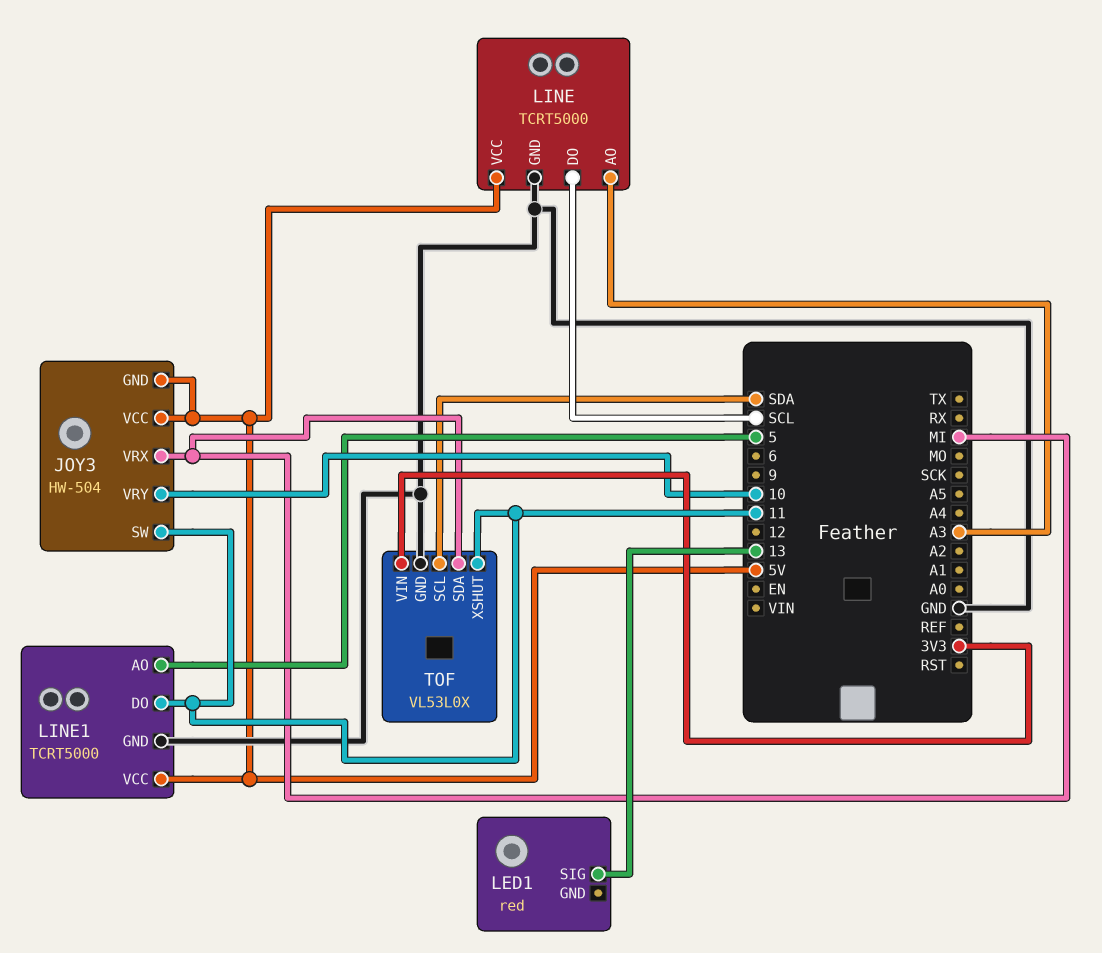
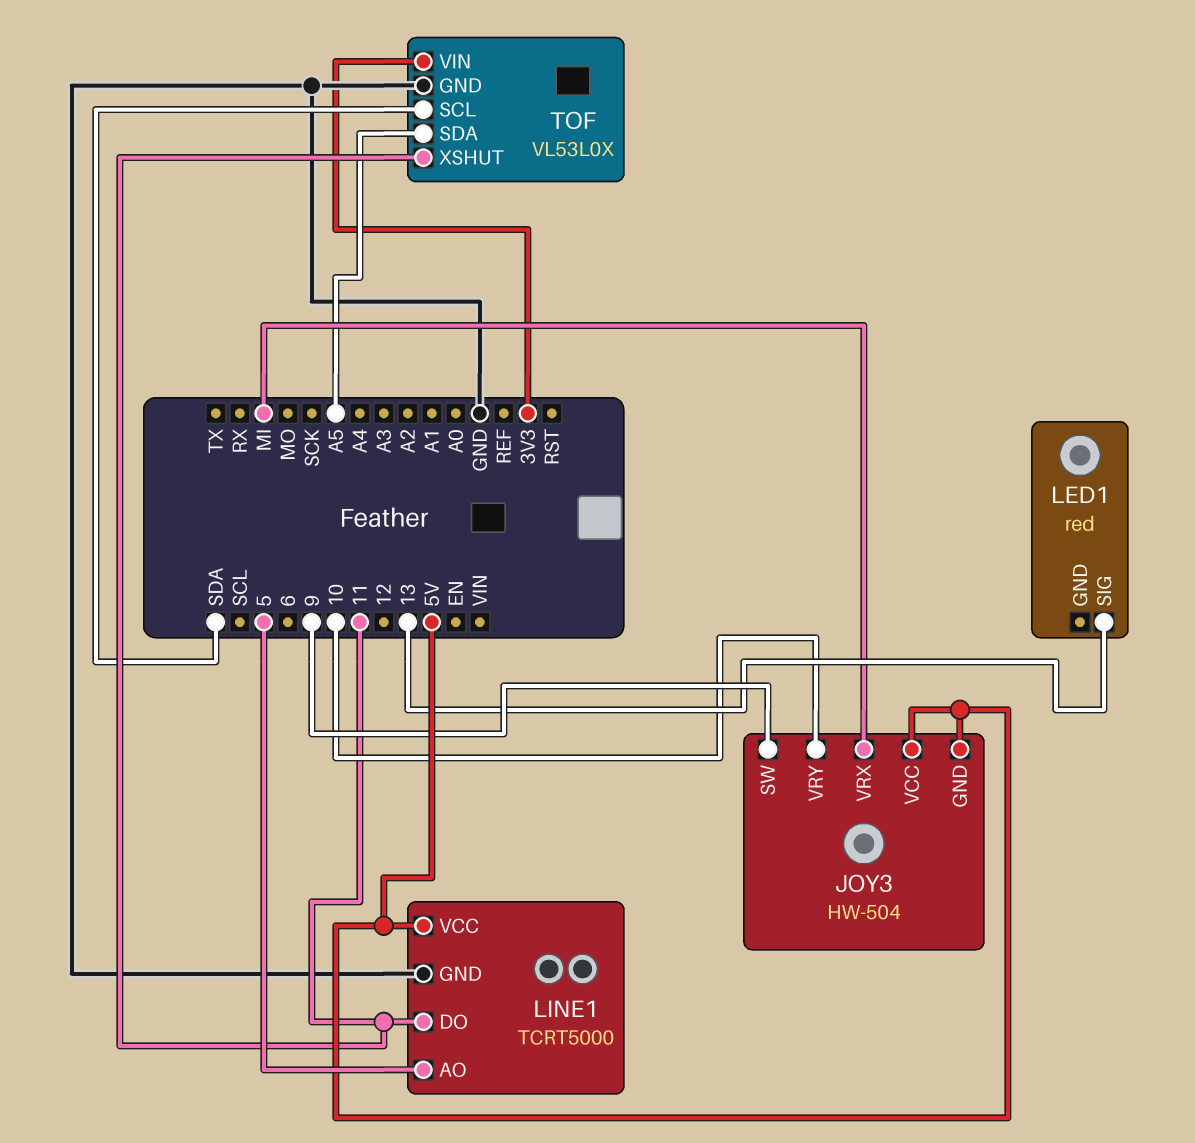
JOY3 pin SW: 11 -> 9
LINE: TCRT5000 -> none
LINE pin AO: A3 -> none
LINE pin DO: SCL -> none
LINE pin GND: GND -> none
LINE pin VCC: 5V -> none
TOF pin SDA: MI -> A5

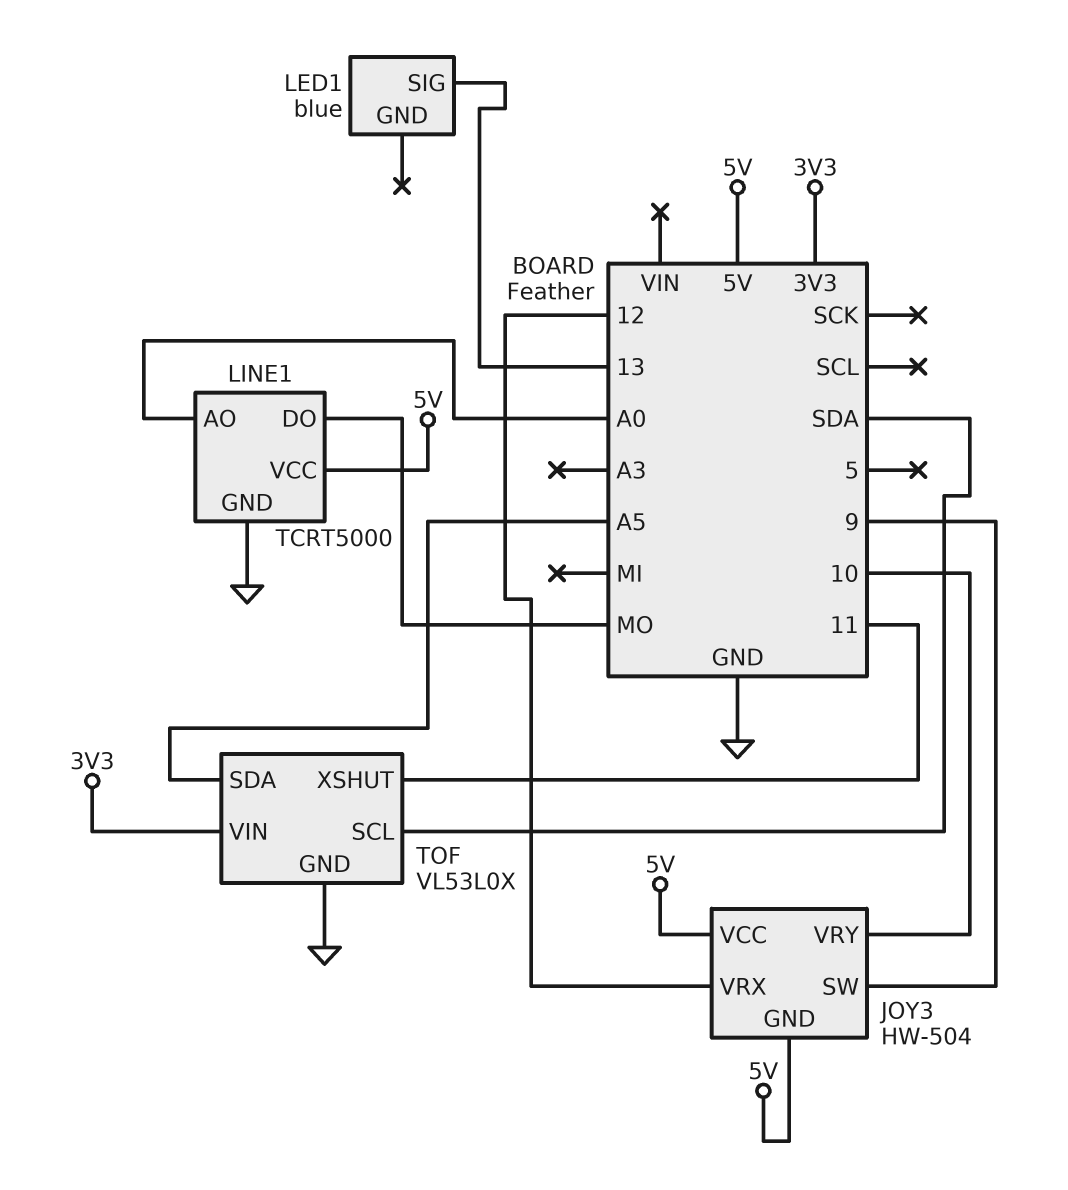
JOY3 pin VRX: MI -> 12
LED1: red -> blue
LINE1 pin AO: 5 -> A0
LINE1 pin DO: 11 -> MO

